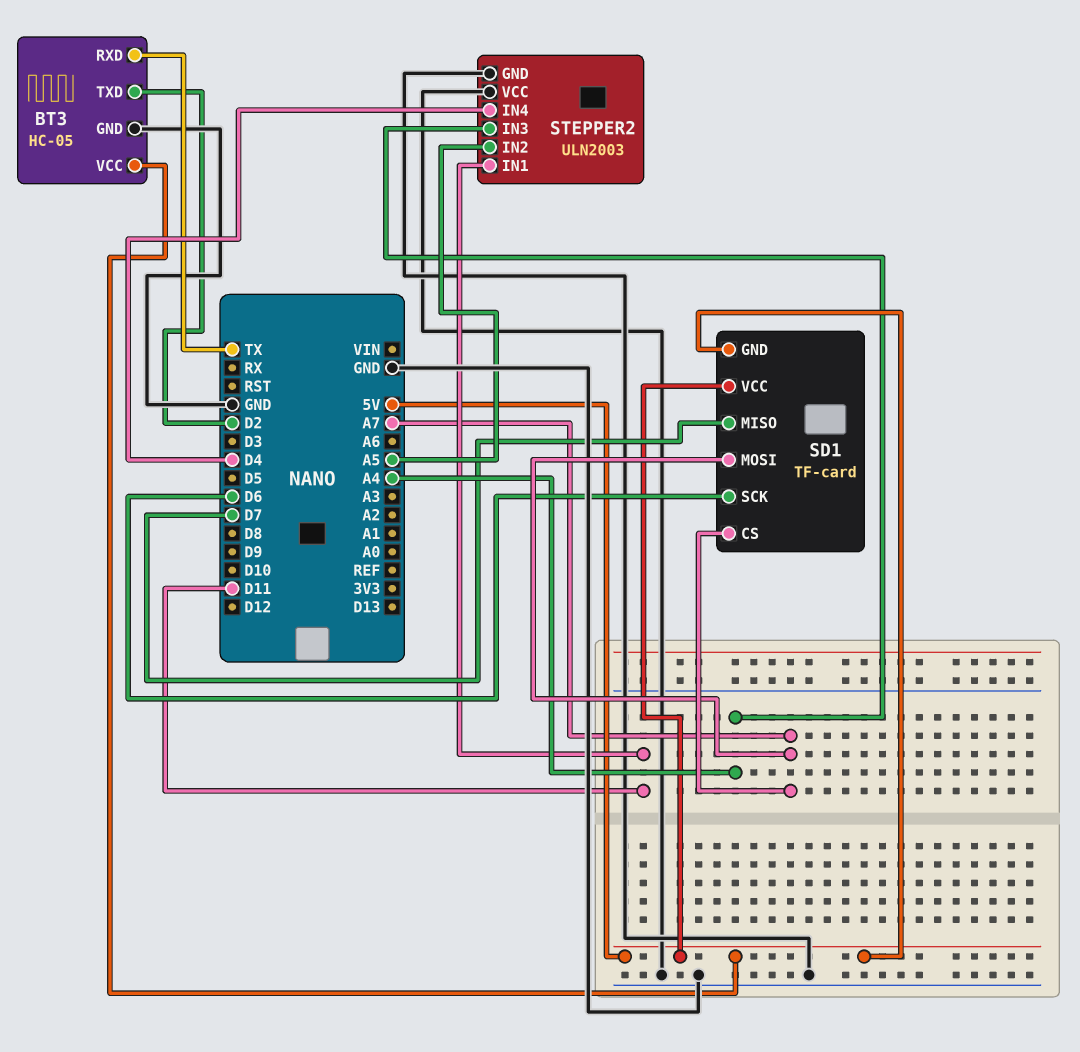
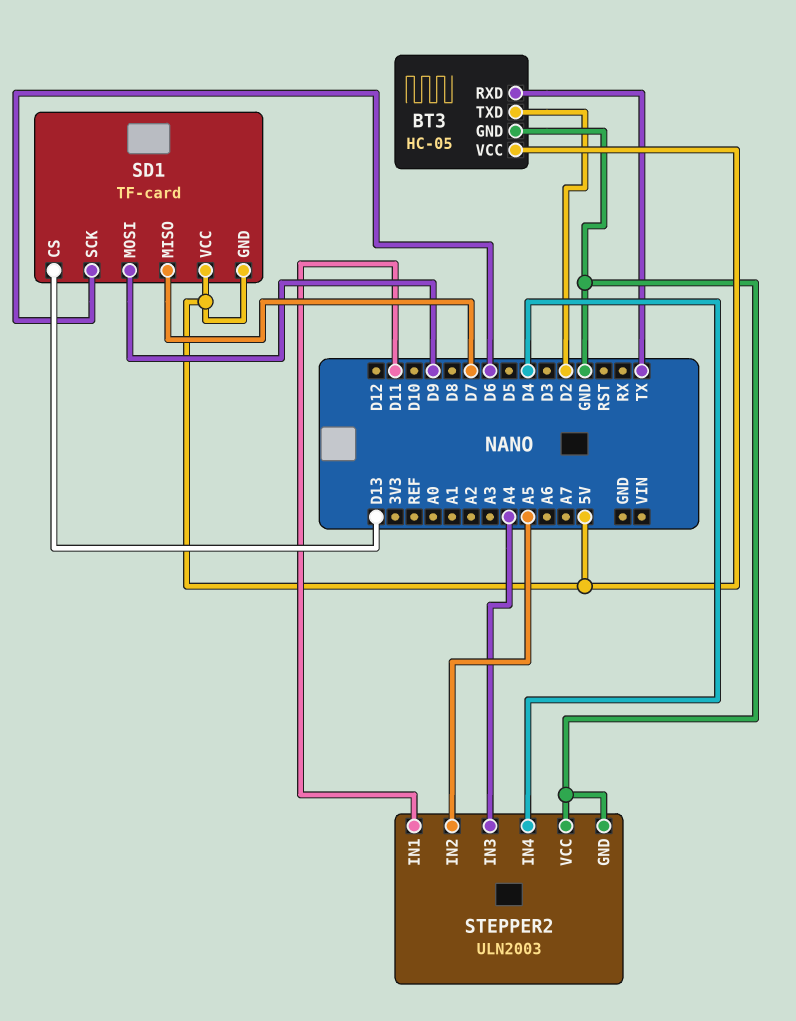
SD1 pin CS: A7 -> D13
SD1 pin MOSI: A7 -> D9

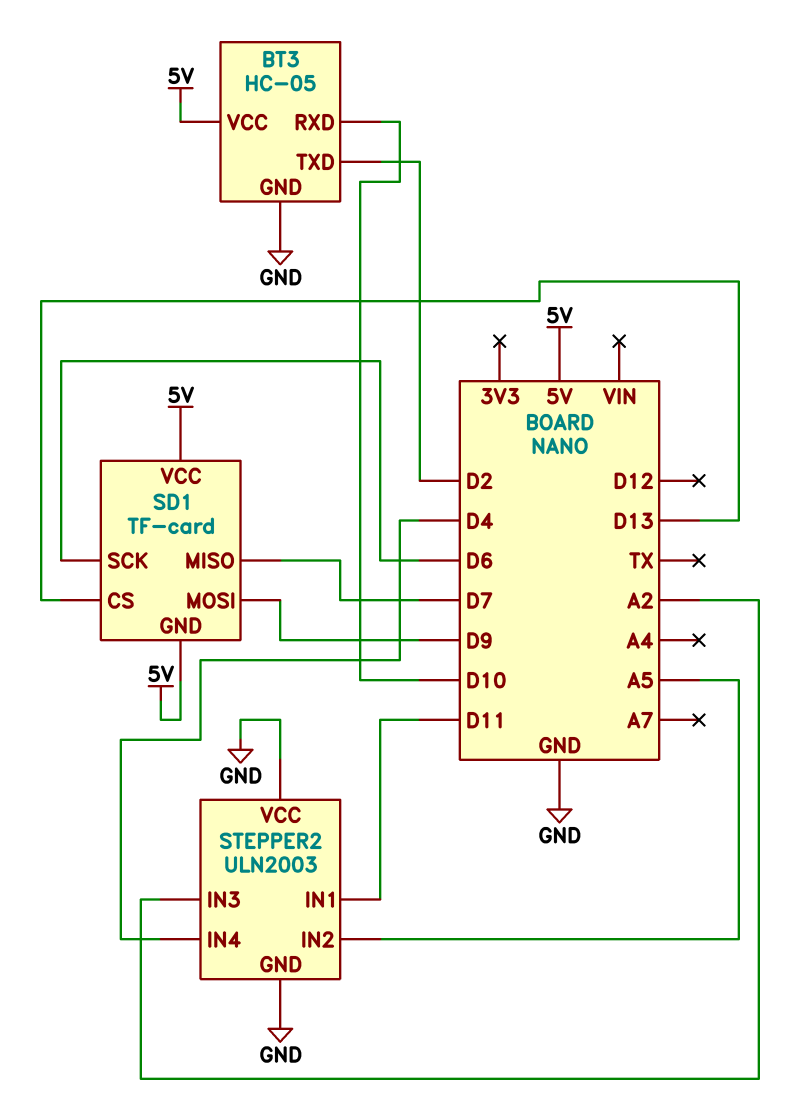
BT3 pin RXD: TX -> D10
STEPPER2 pin IN3: A4 -> A2

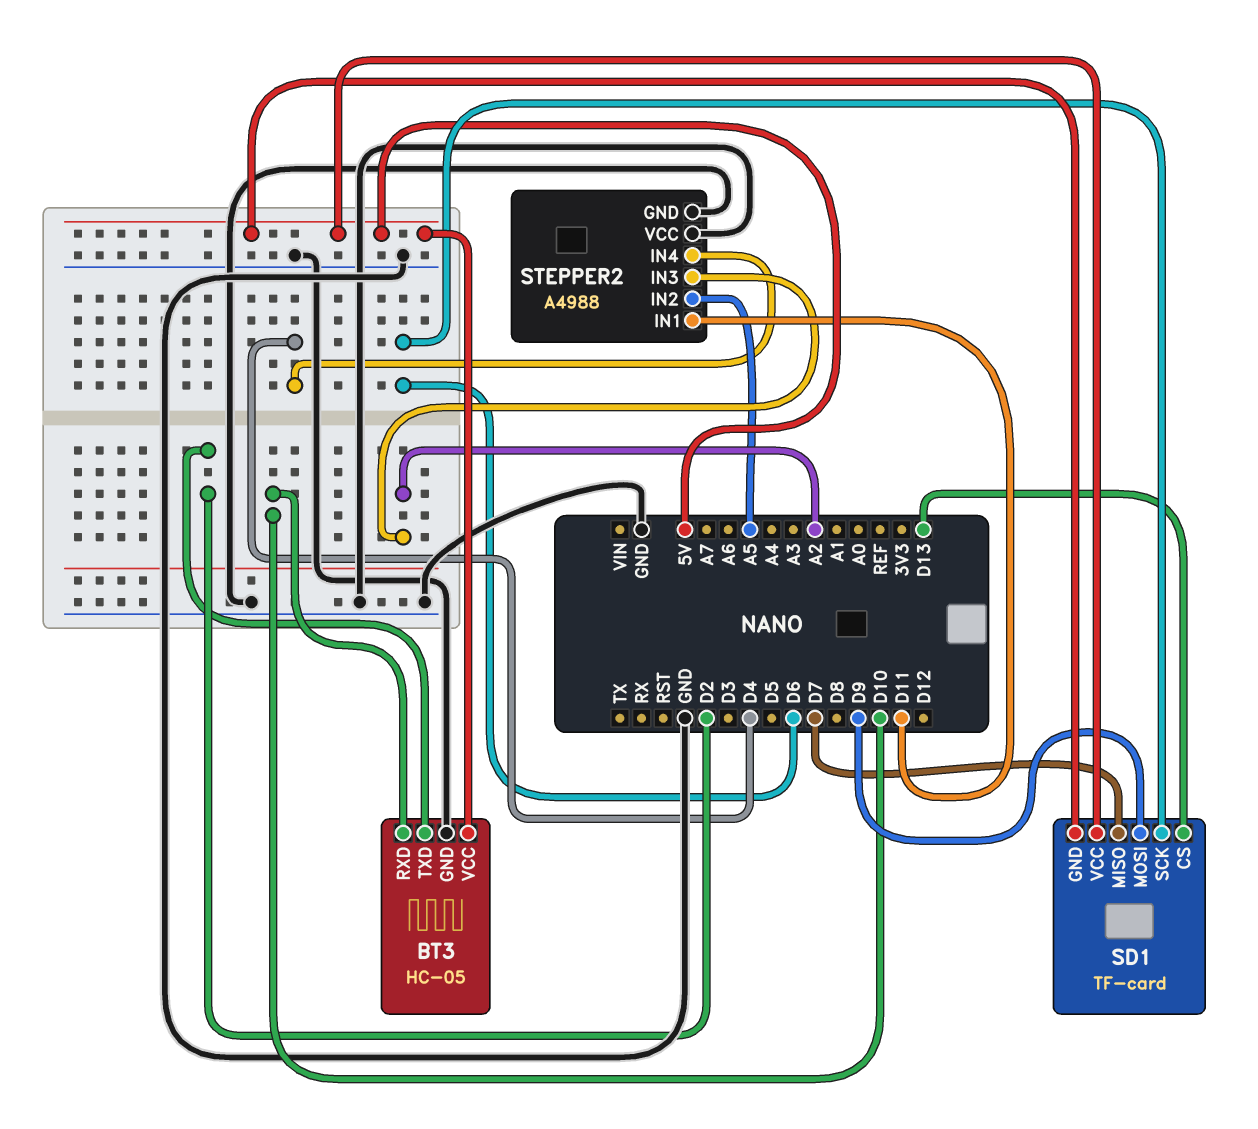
STEPPER2: ULN2003 -> A4988

